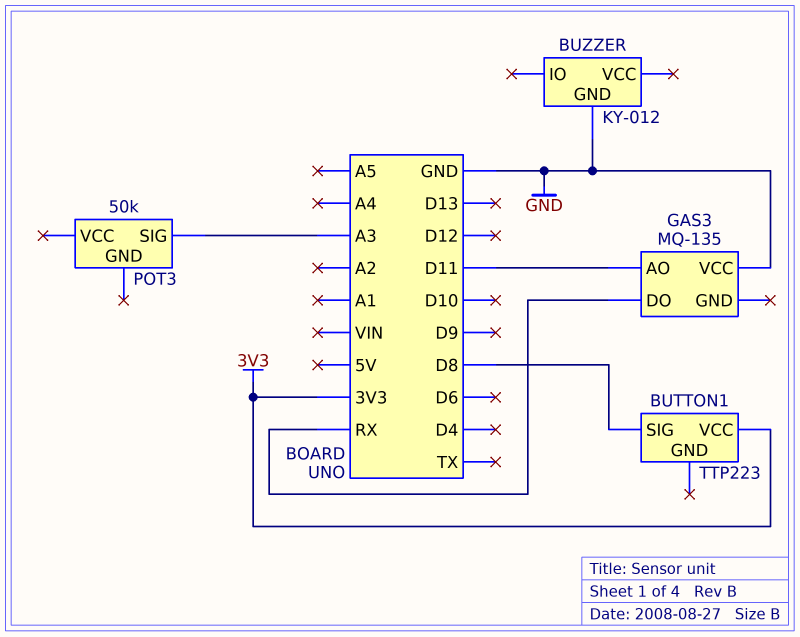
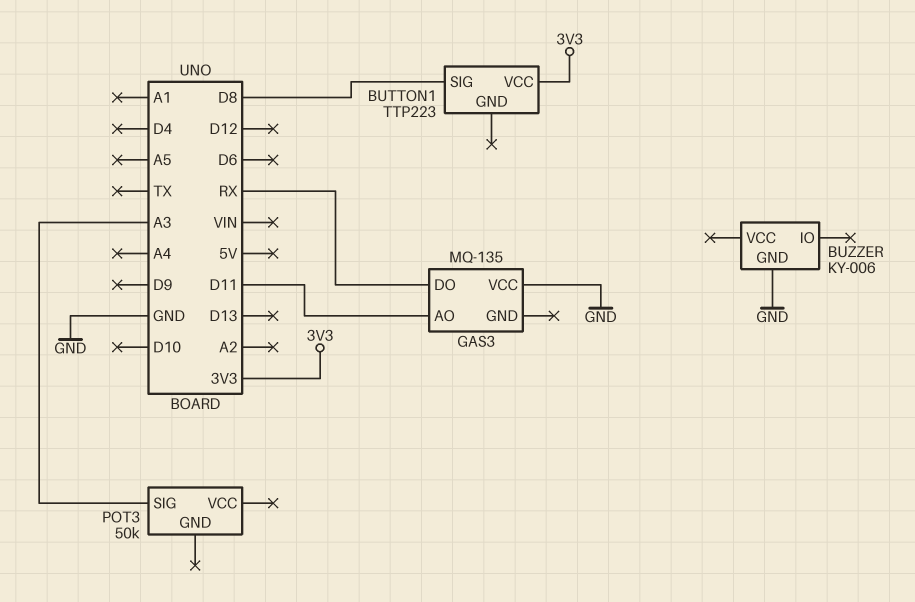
BUZZER: KY-012 -> KY-006

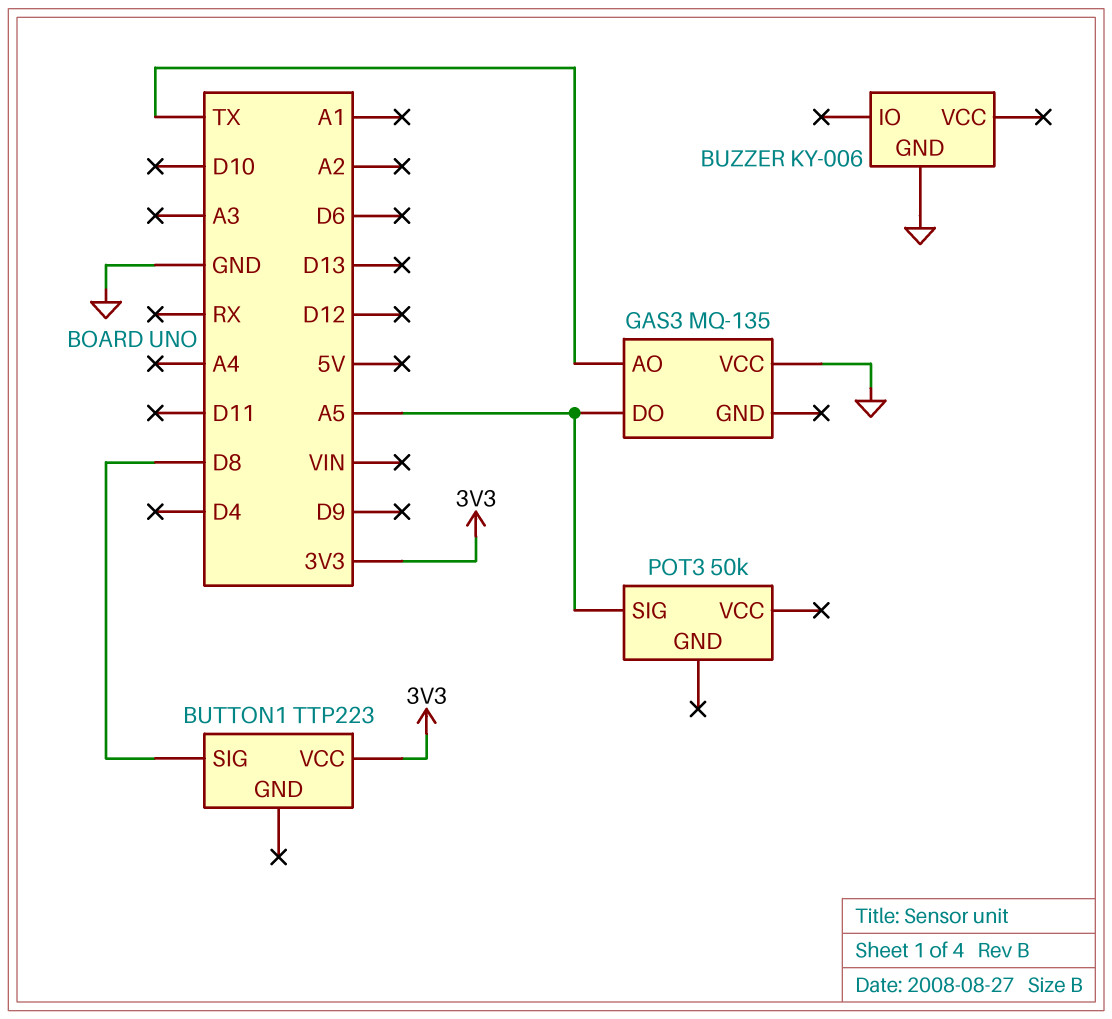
GAS3 pin AO: D11 -> TX
GAS3 pin DO: RX -> A5
POT3 pin SIG: A3 -> A5

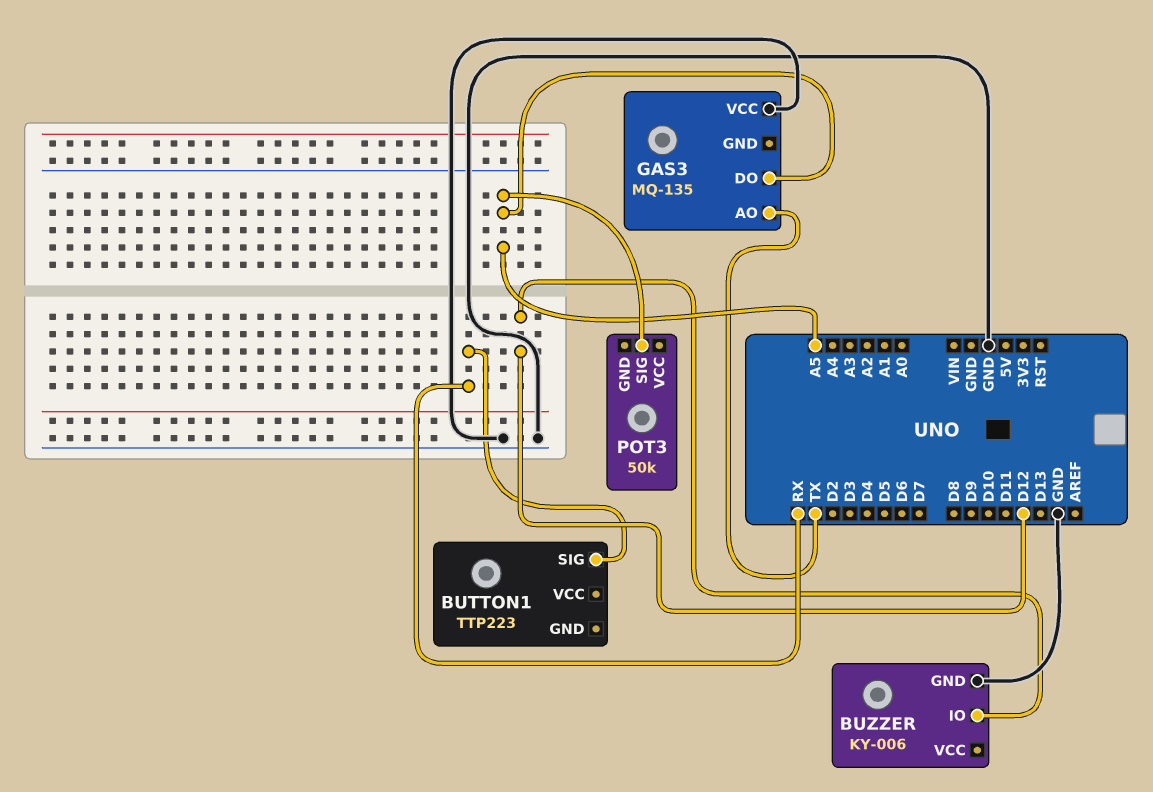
BUTTON1 pin SIG: D8 -> RX
BUTTON1 pin VCC: 3V3 -> none
BUZZER pin IO: none -> D12

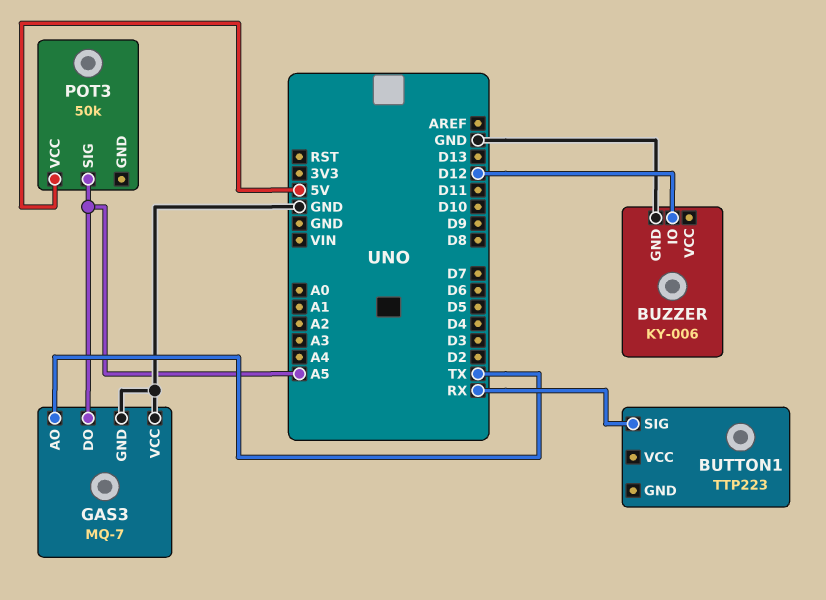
GAS3: MQ-135 -> MQ-7
GAS3 pin GND: none -> GND
POT3 pin VCC: none -> 5V

